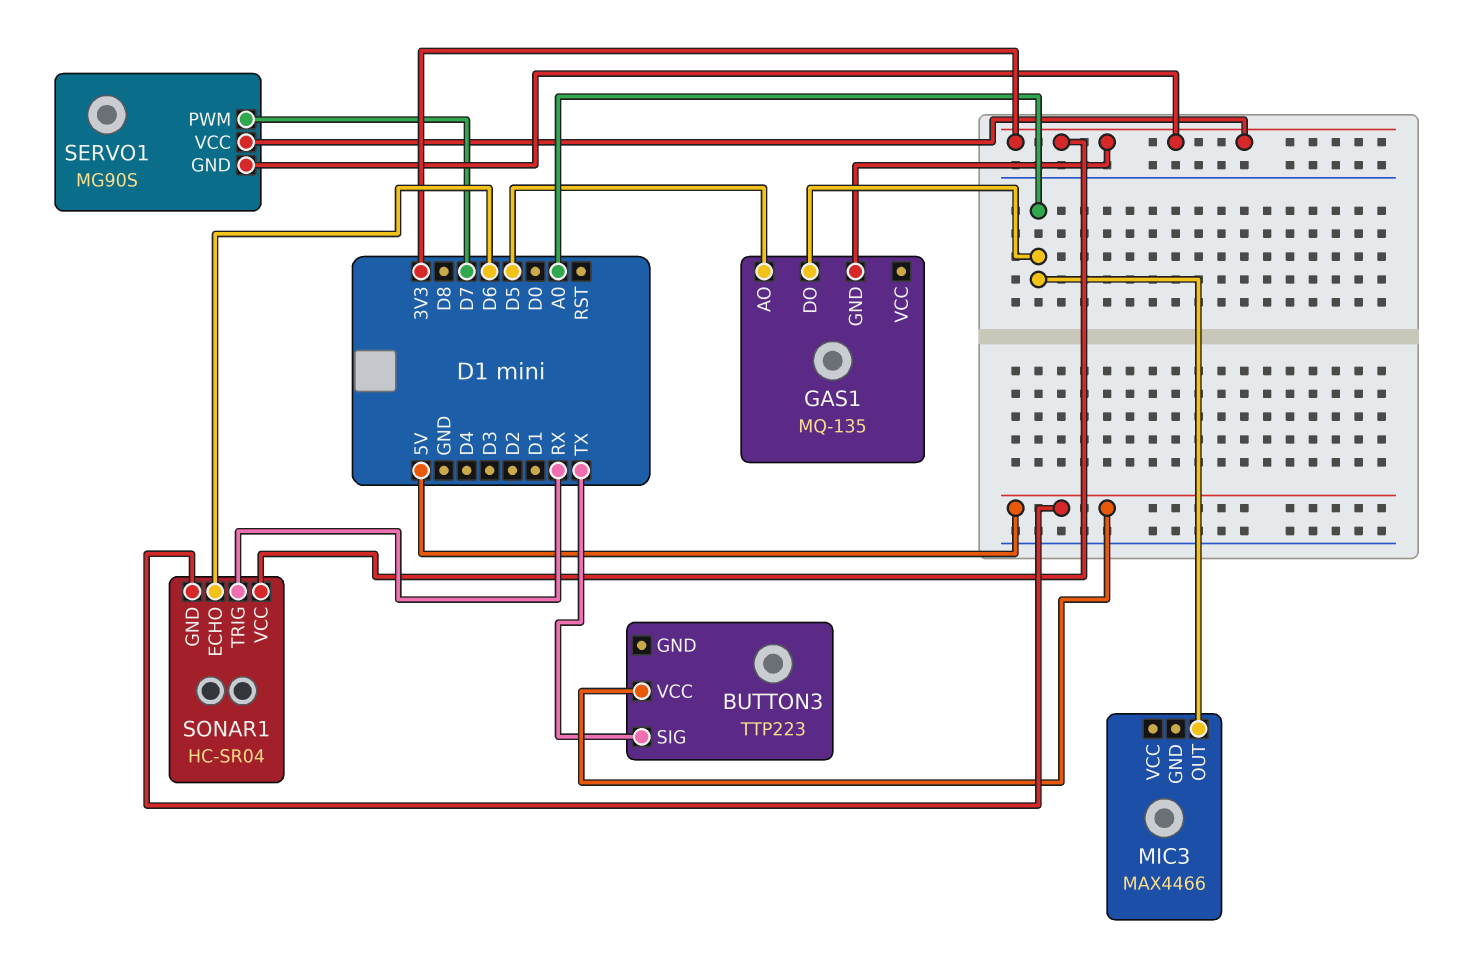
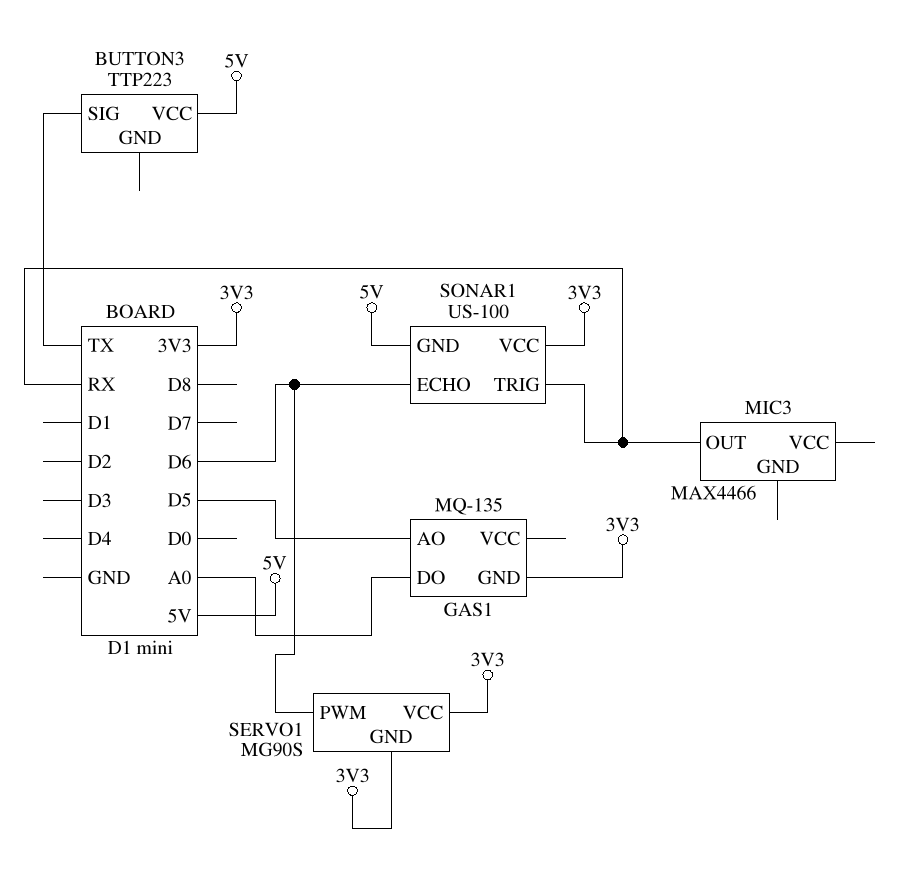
MIC3 pin OUT: A0 -> RX
SERVO1 pin PWM: D7 -> D6
SONAR1: HC-SR04 -> US-100

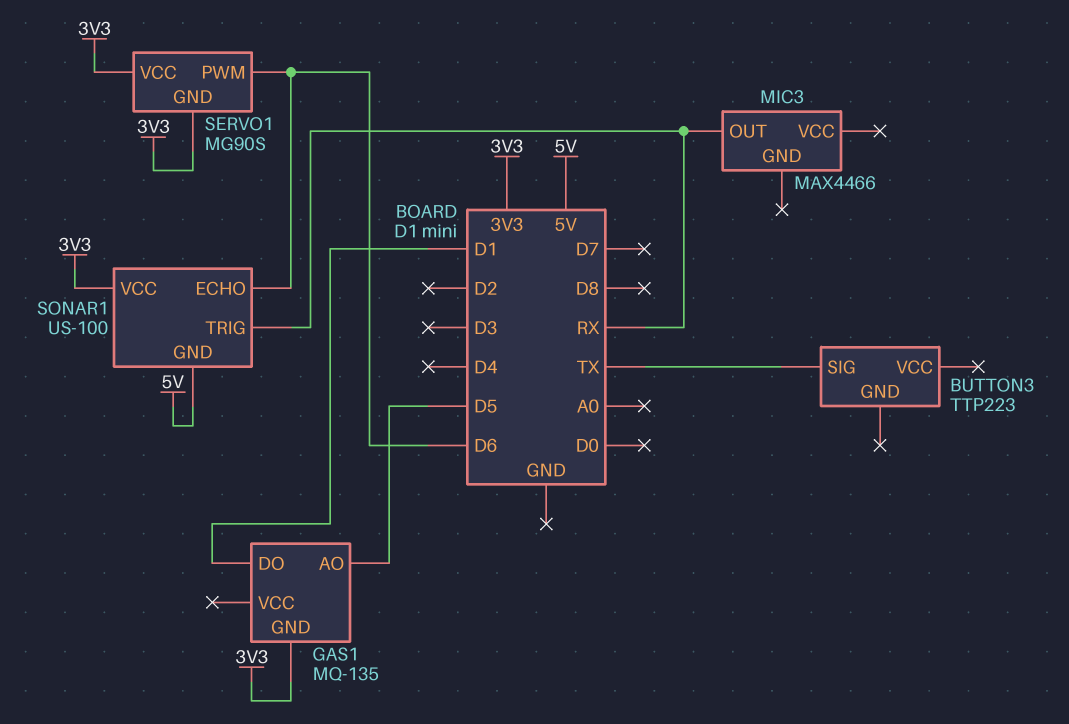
BUTTON3 pin VCC: 5V -> none
GAS1 pin DO: A0 -> D1

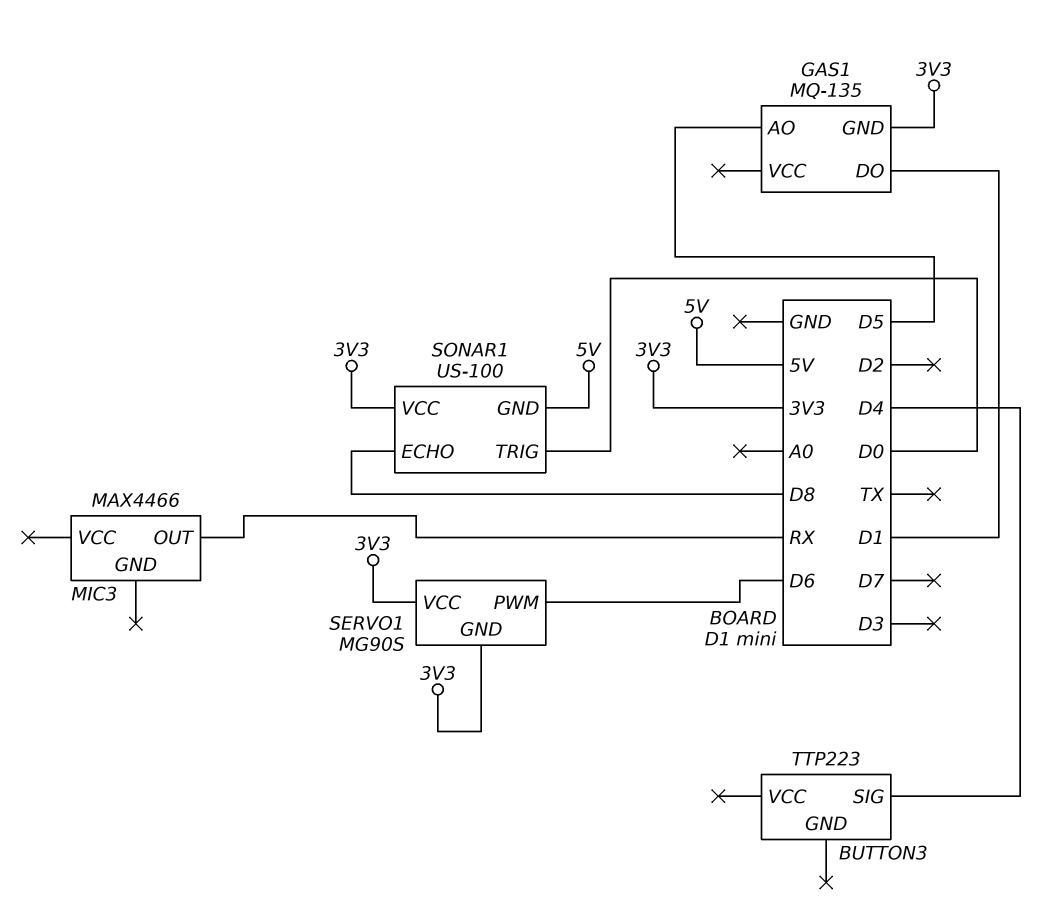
BUTTON3 pin SIG: TX -> D4
SONAR1 pin ECHO: D6 -> D8
SONAR1 pin TRIG: RX -> D0

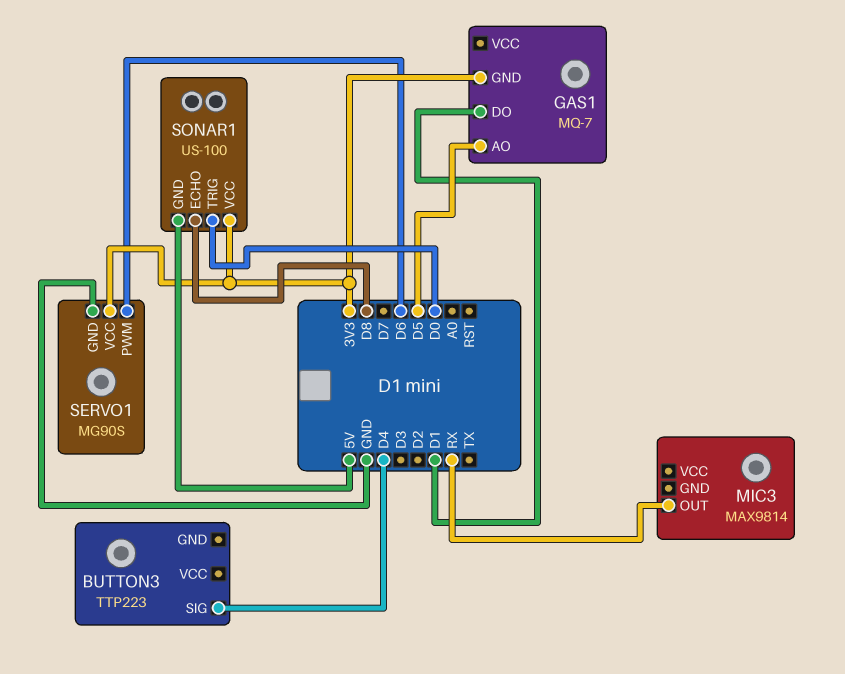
GAS1: MQ-135 -> MQ-7
MIC3: MAX4466 -> MAX9814
SERVO1 pin GND: 3V3 -> GND

